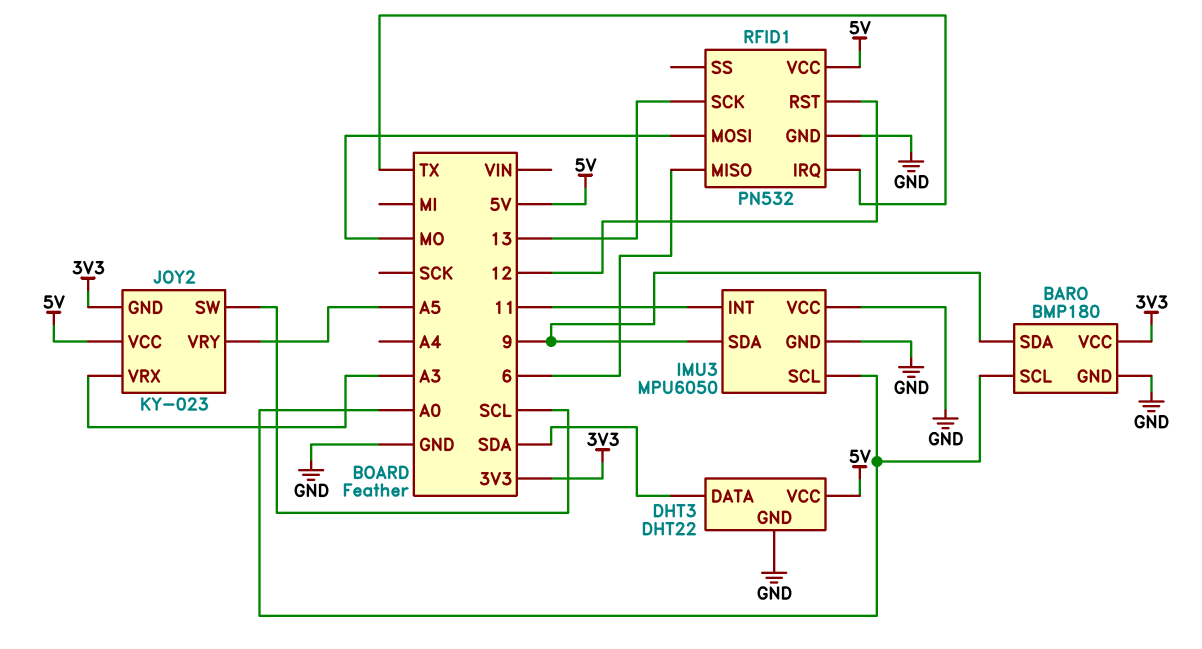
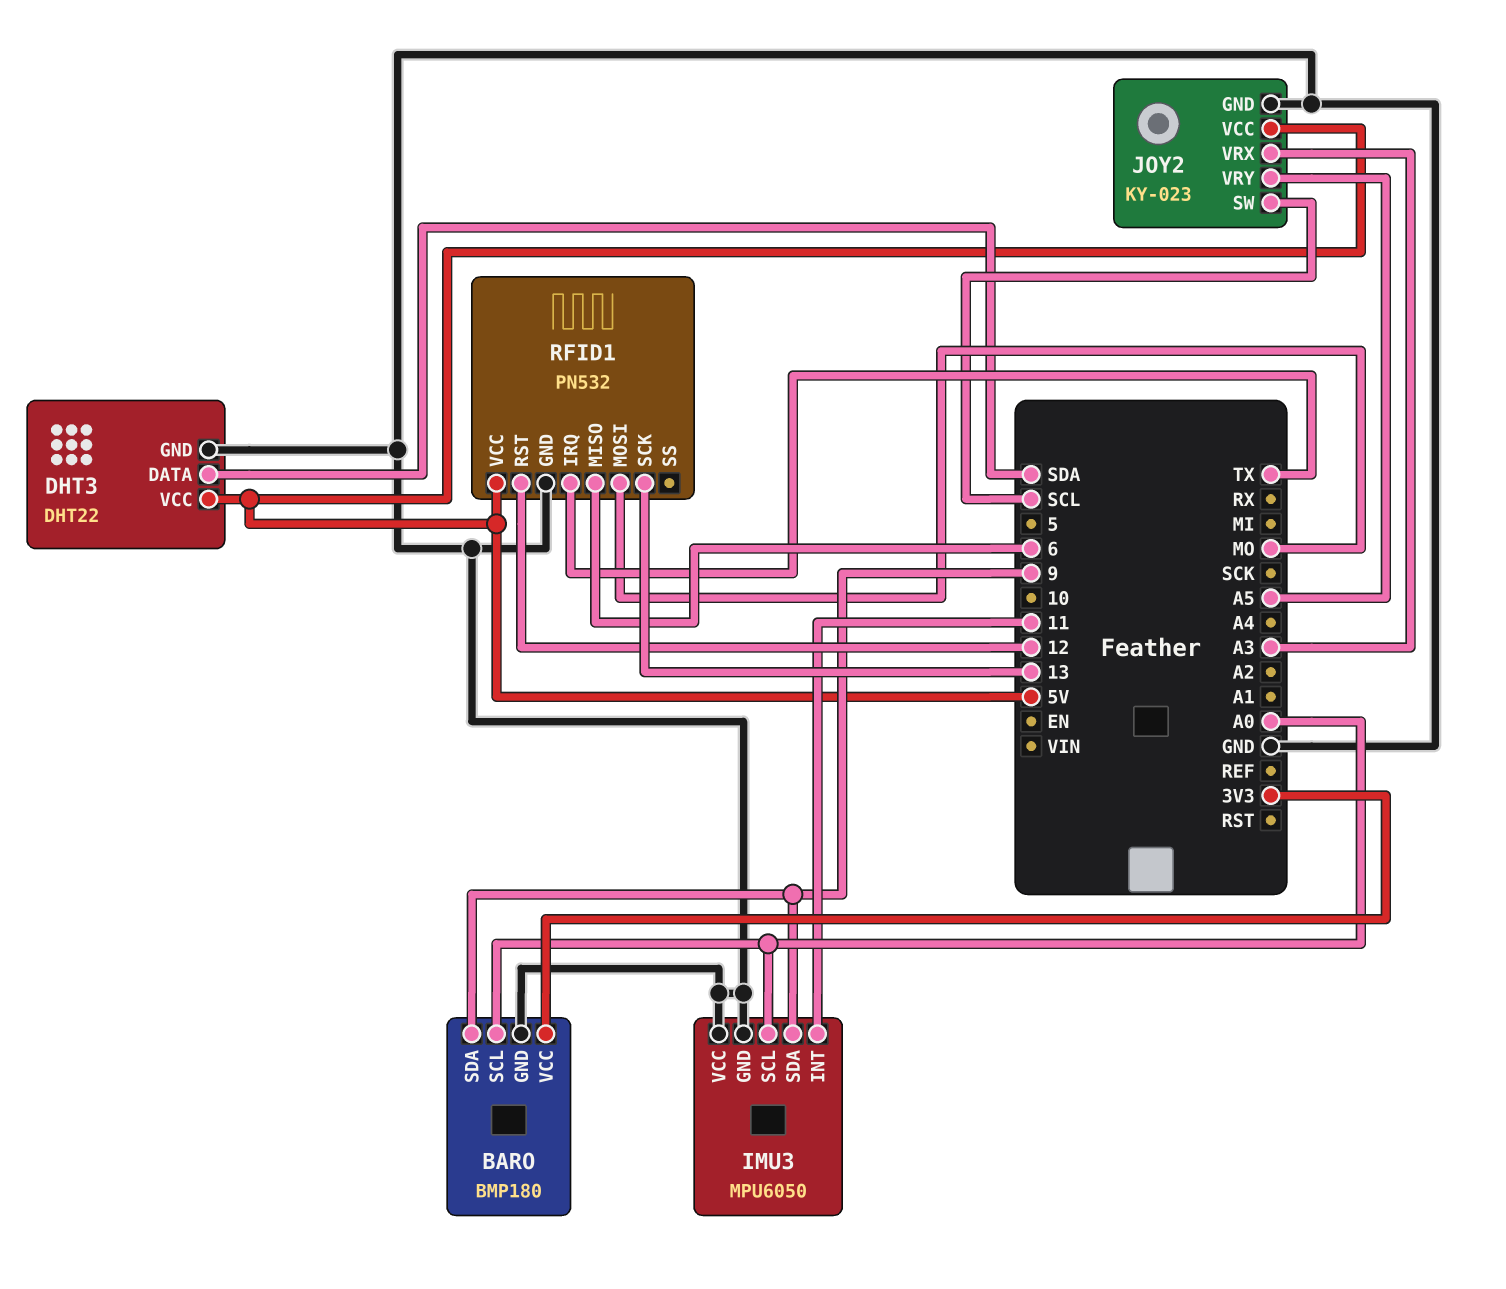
JOY2 pin GND: 3V3 -> GND

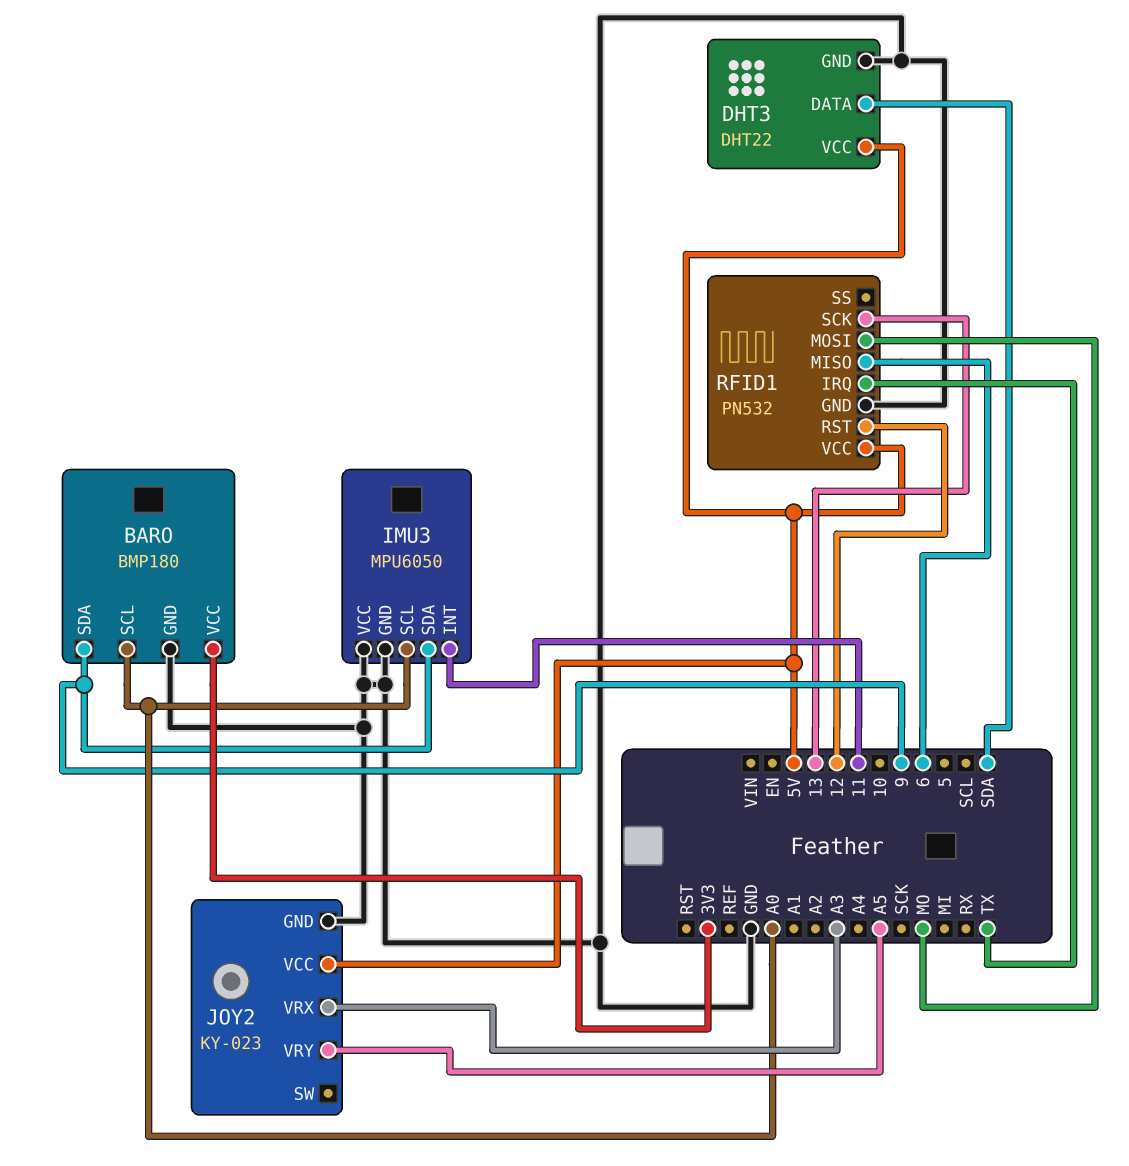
JOY2 pin SW: SCL -> none

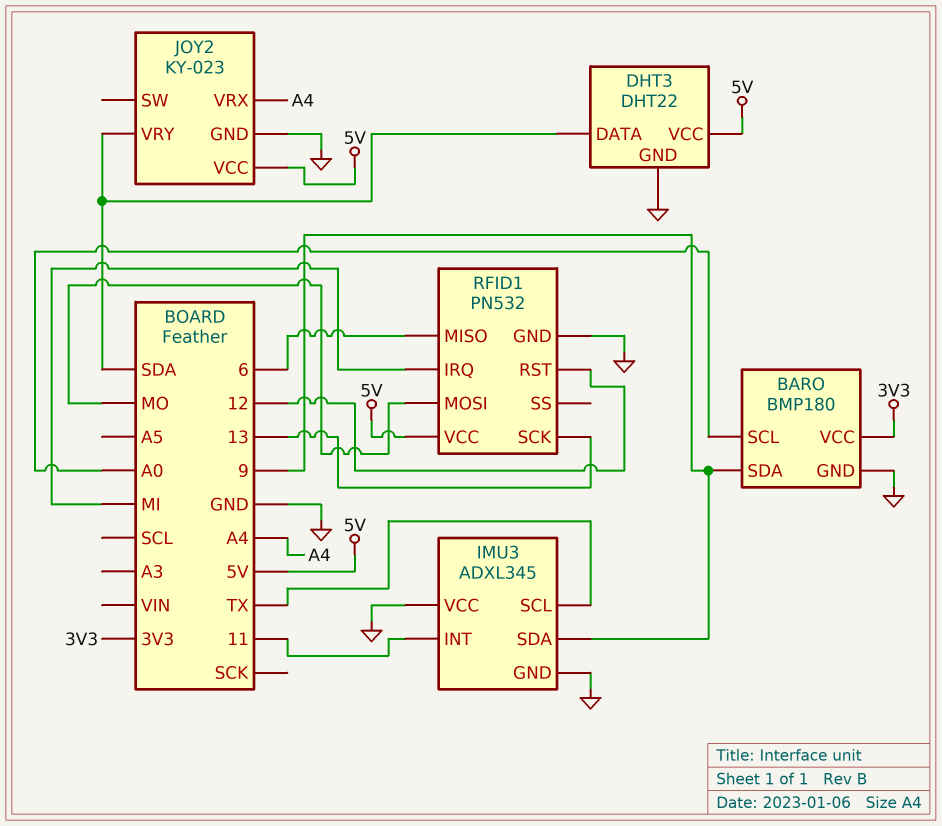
IMU3: MPU6050 -> ADXL345
IMU3 pin SCL: A0 -> TX
JOY2 pin VRX: A3 -> A4
JOY2 pin VRY: A5 -> SDA
RFID1 pin IRQ: TX -> MI

